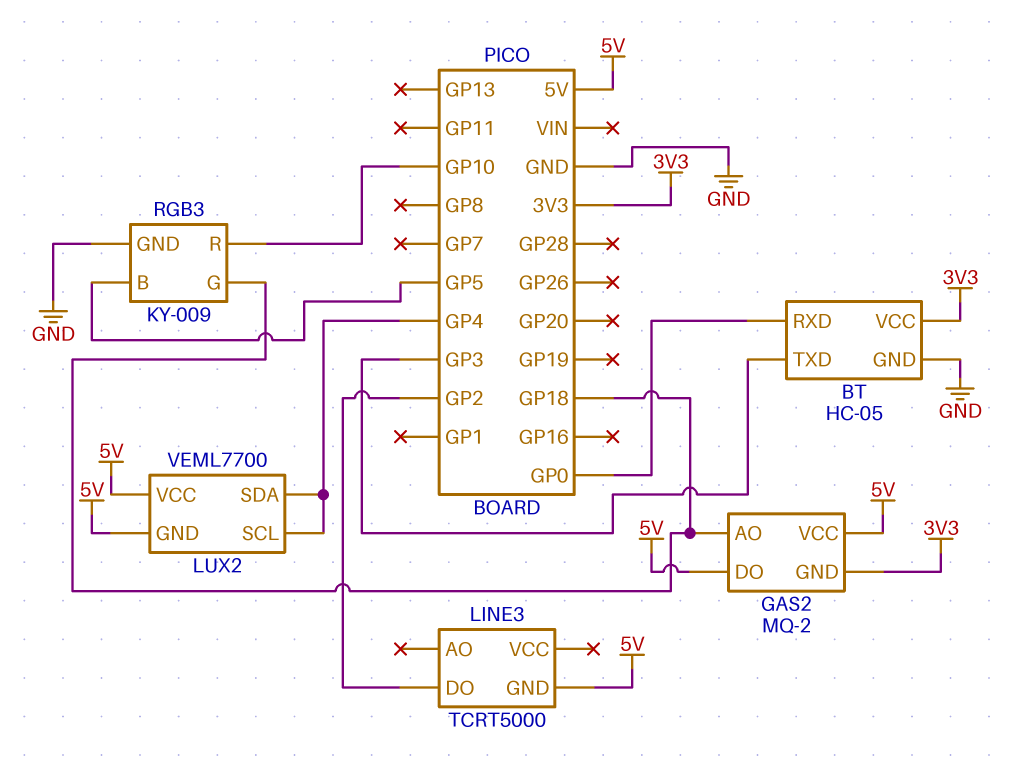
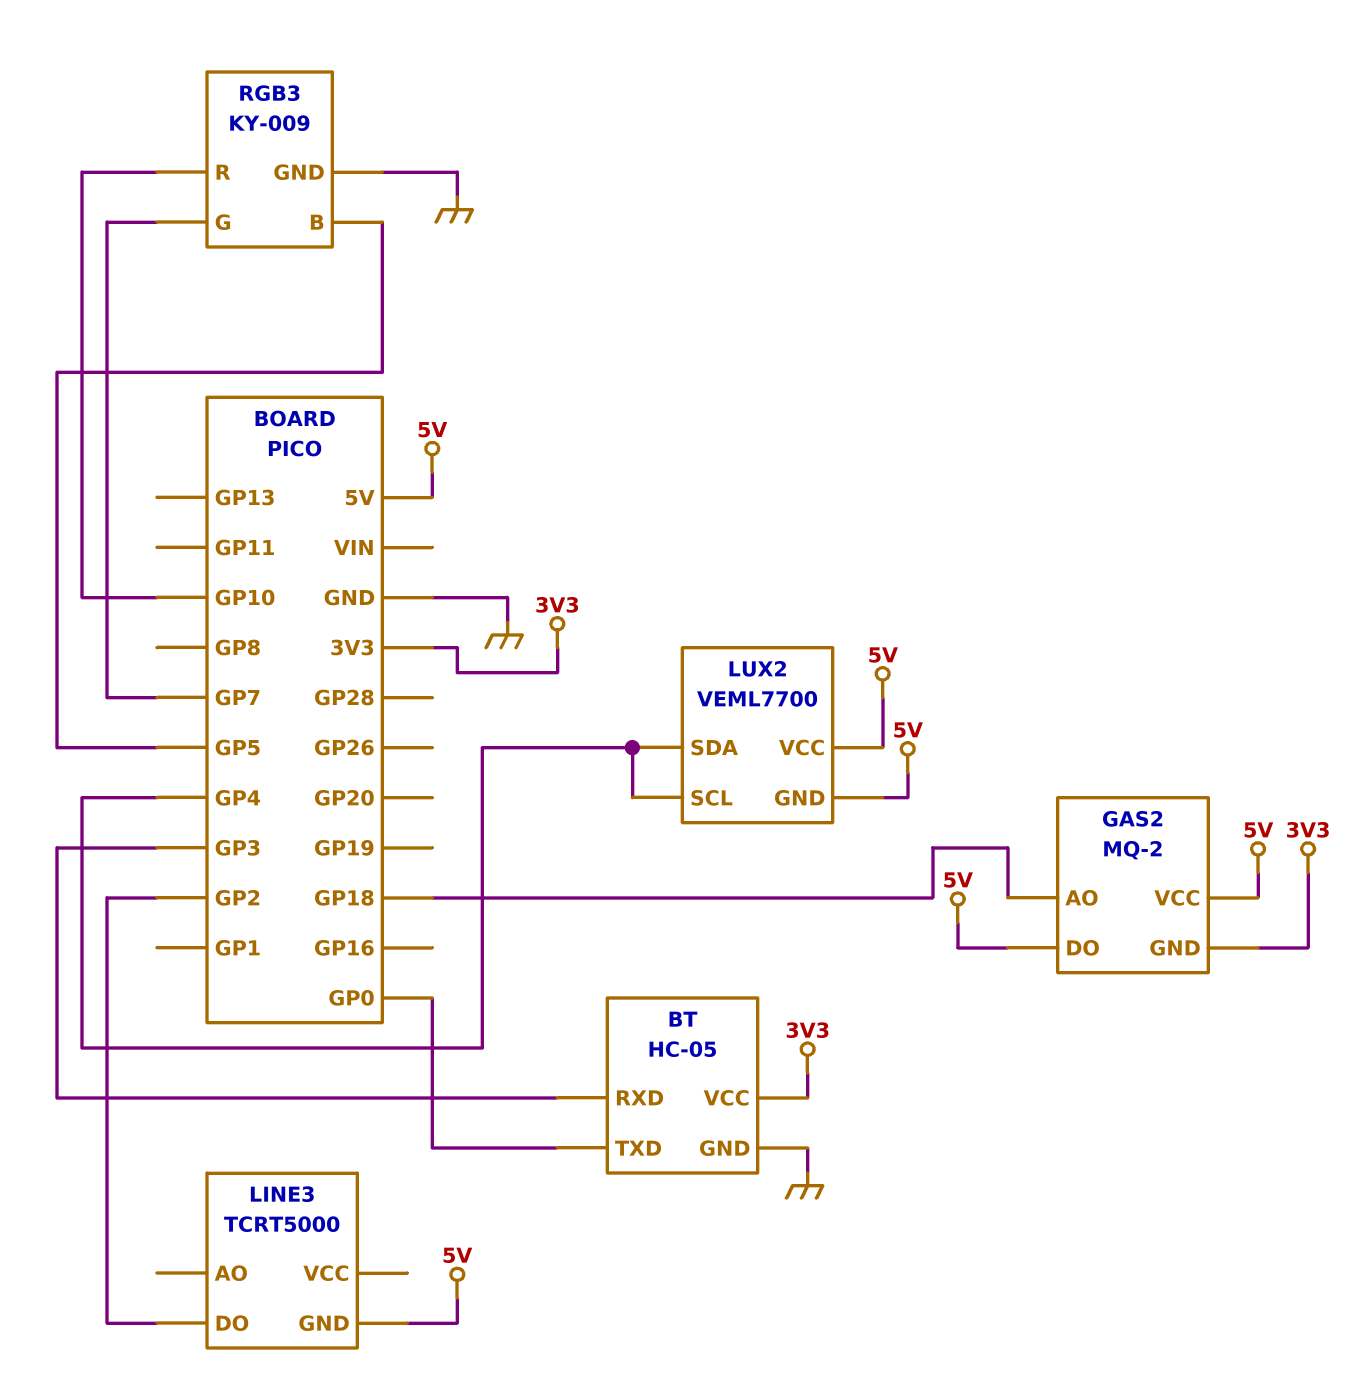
BT pin RXD: GP0 -> GP3
BT pin TXD: GP3 -> GP0
RGB3 pin G: GP18 -> GP7

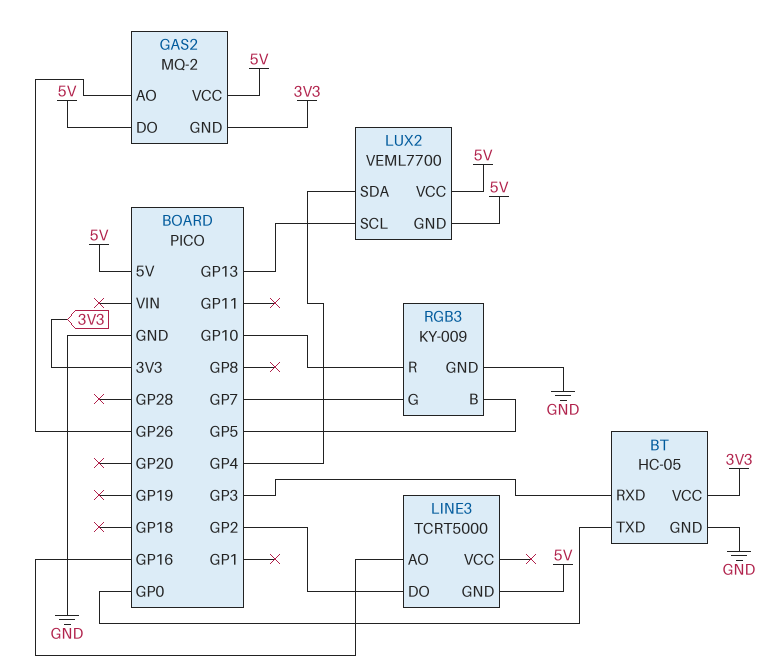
GAS2 pin AO: GP18 -> GP26
LINE3 pin AO: none -> GP16
LUX2 pin SCL: GP4 -> GP13

